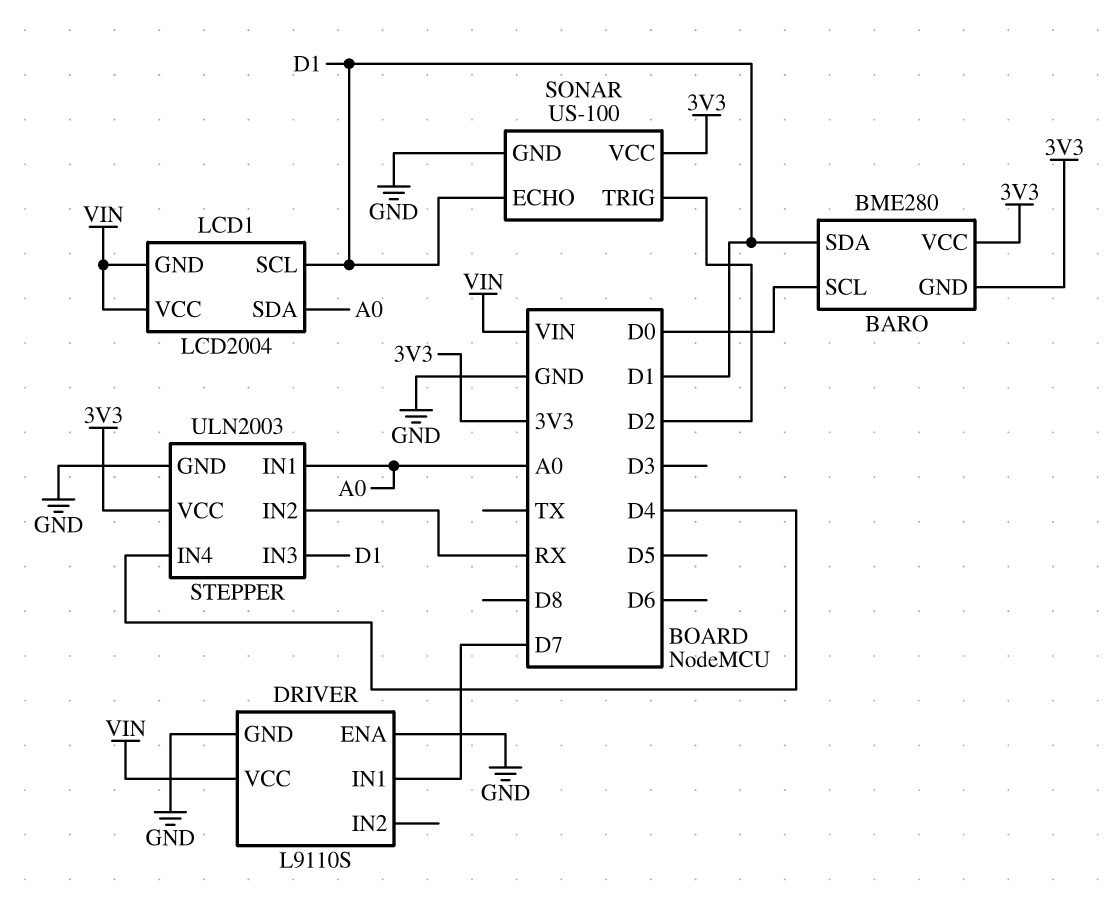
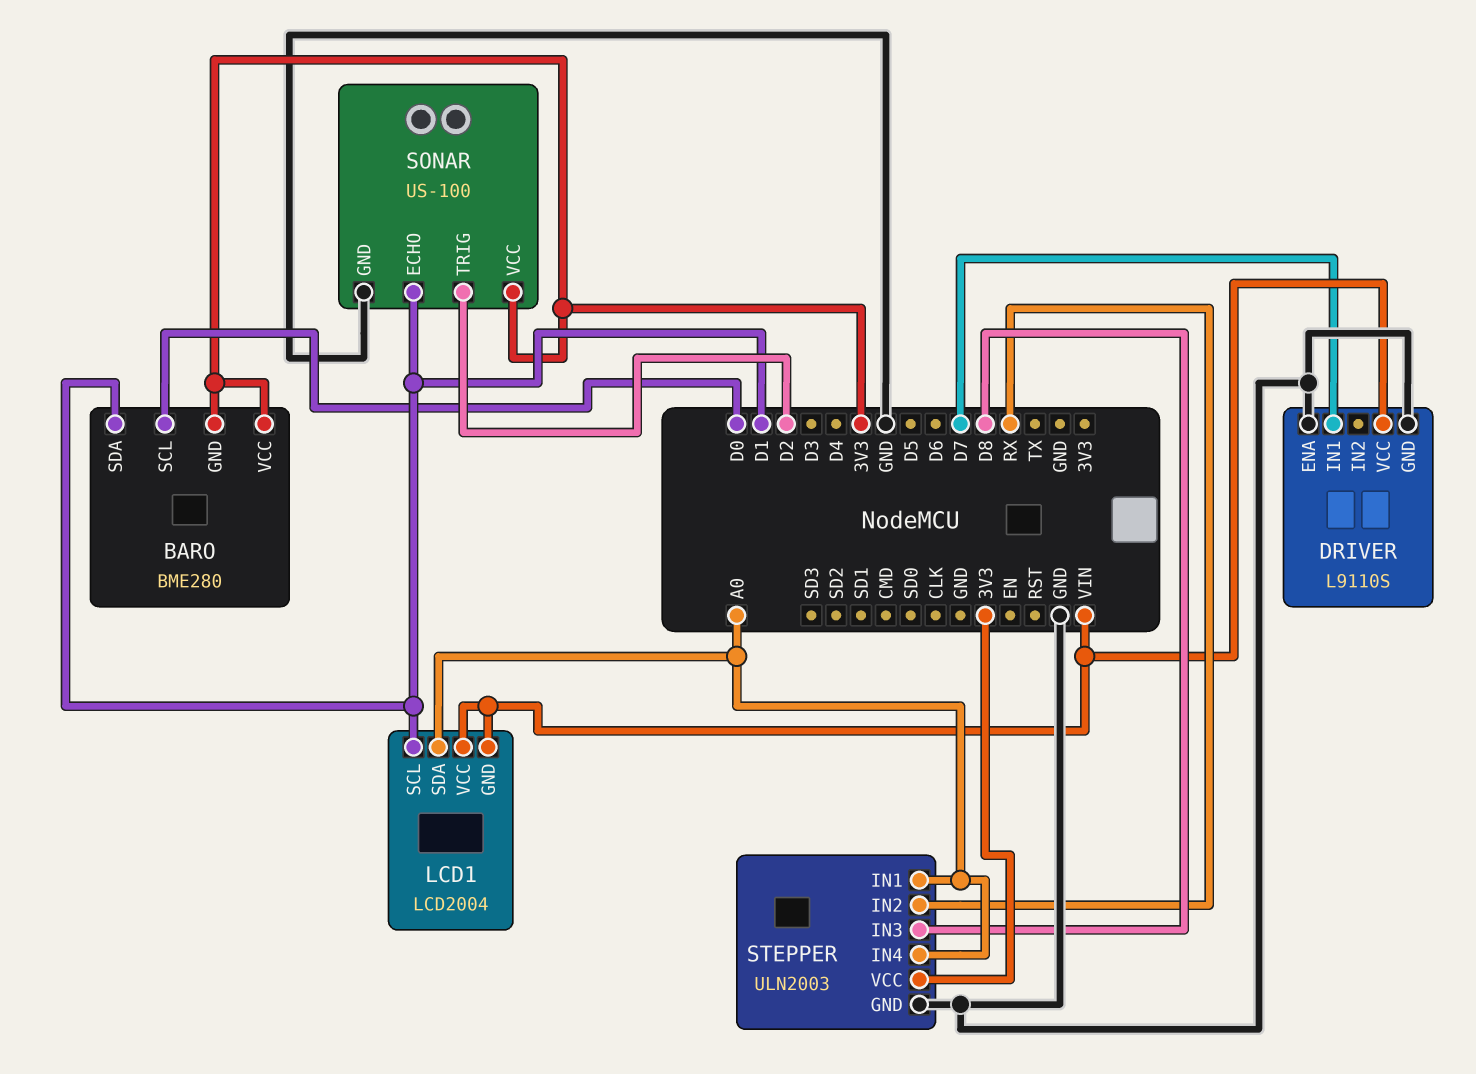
STEPPER pin IN3: D1 -> D8
STEPPER pin IN4: D4 -> A0

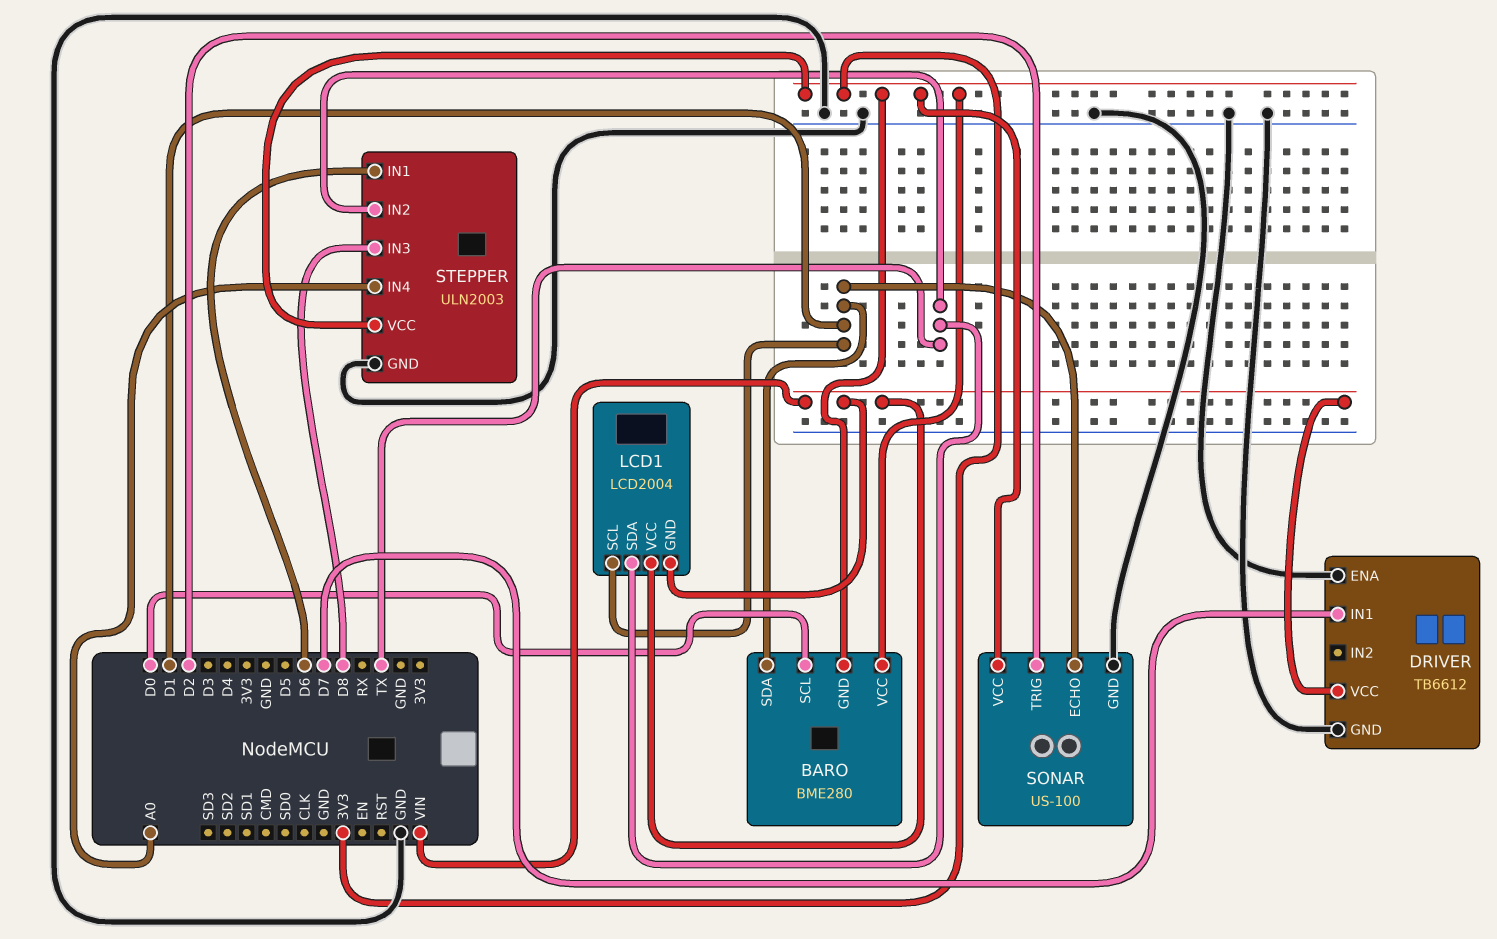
DRIVER: L9110S -> TB6612
LCD1 pin SDA: A0 -> TX
STEPPER pin IN1: A0 -> D6
STEPPER pin IN2: RX -> TX

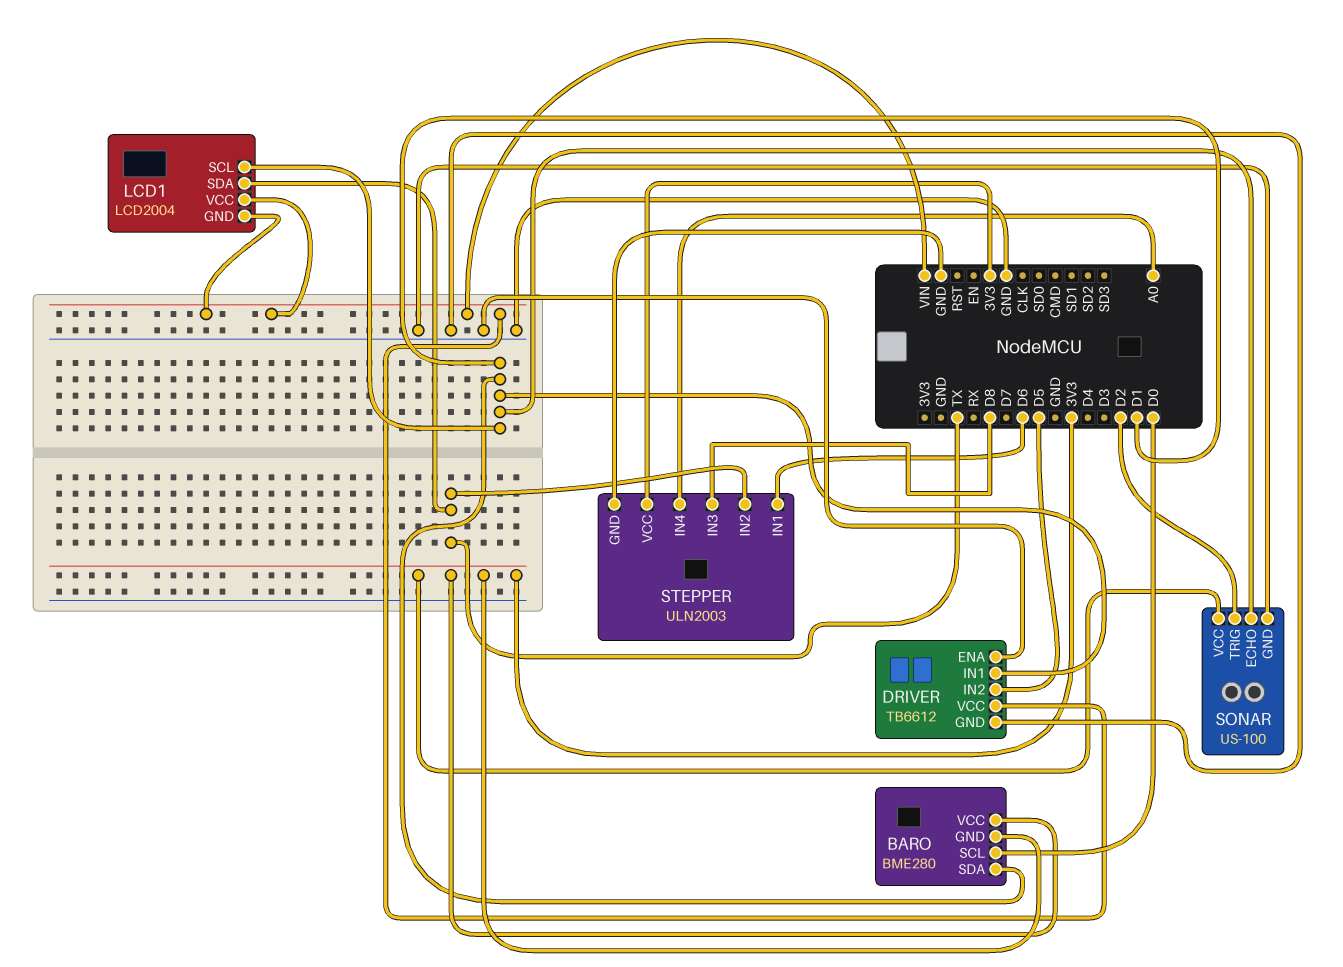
DRIVER pin IN1: D7 -> D1
DRIVER pin IN2: none -> D5

